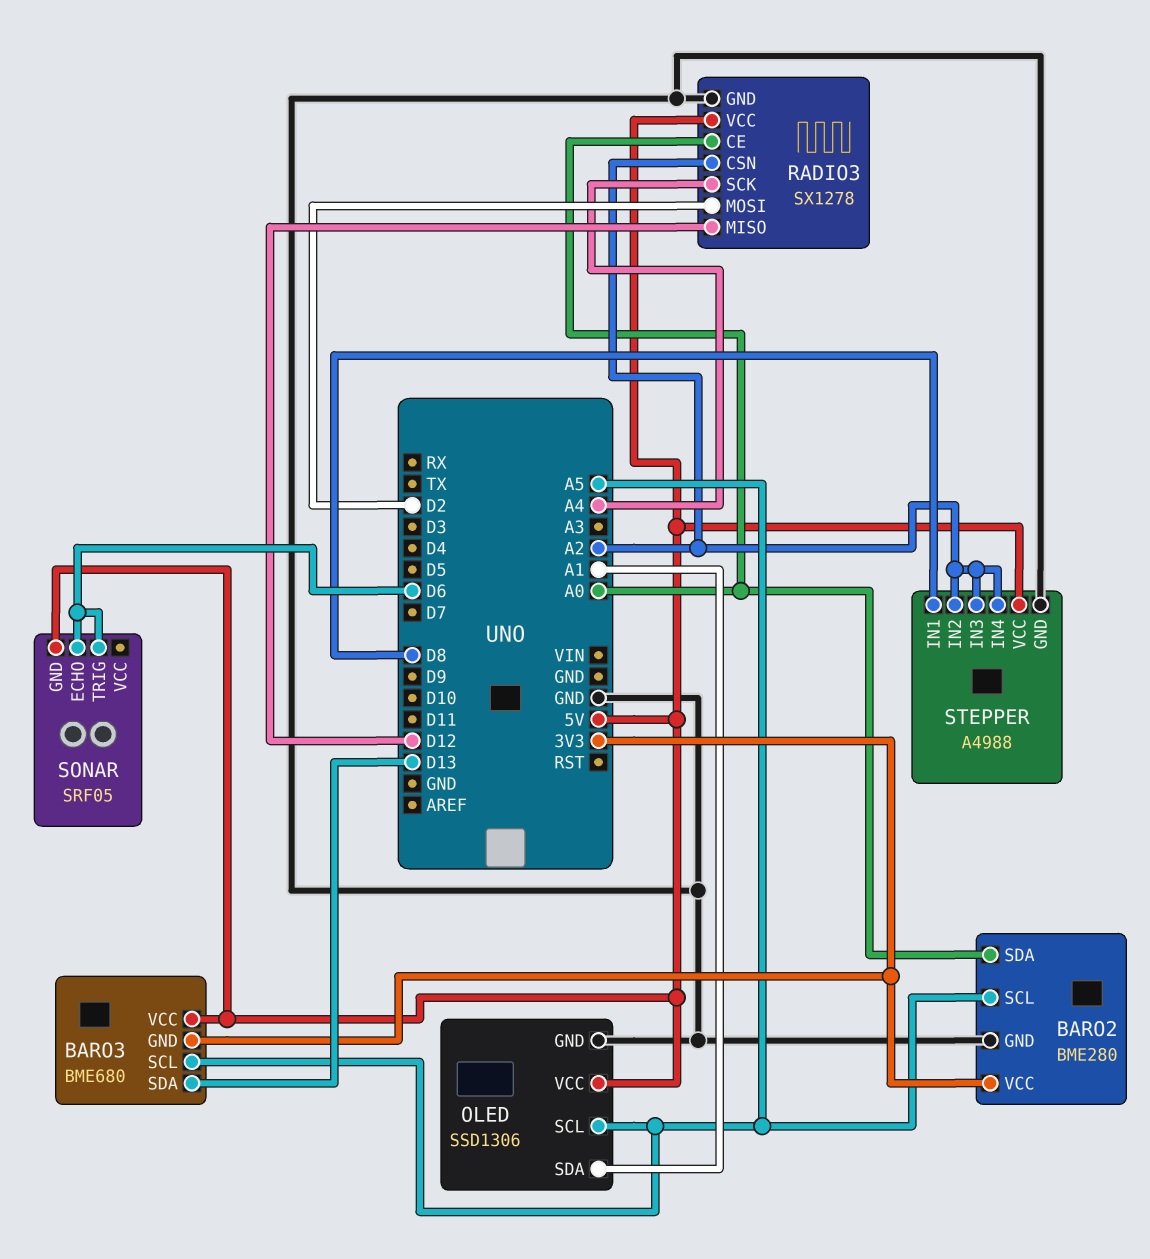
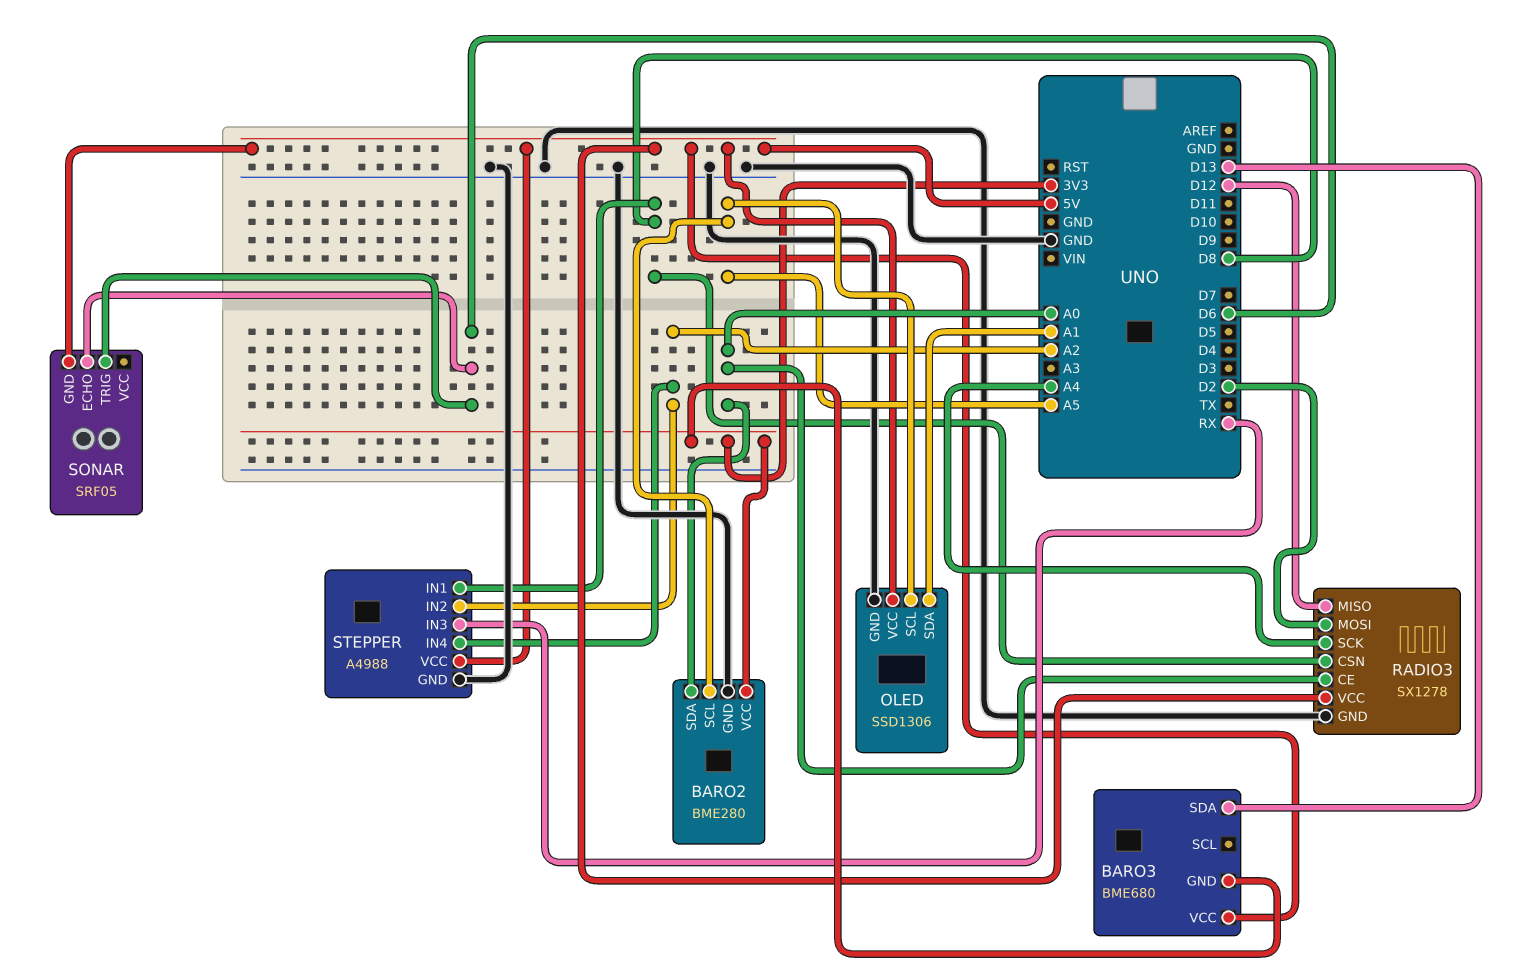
BARO3 pin SCL: A5 -> none
RADIO3 pin CSN: A2 -> D8
STEPPER pin IN3: A2 -> RX

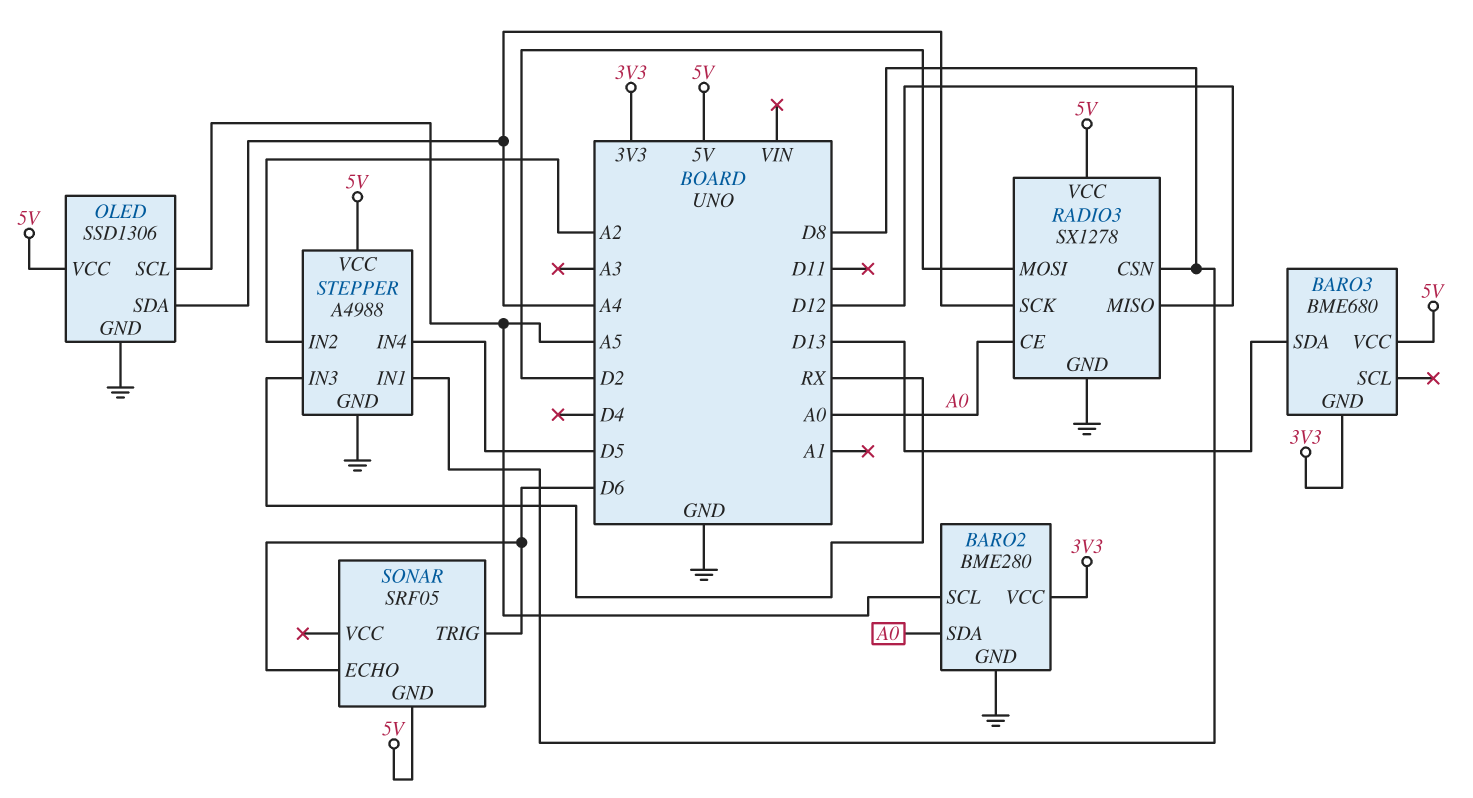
OLED pin SDA: A1 -> A4
STEPPER pin IN4: A2 -> D5

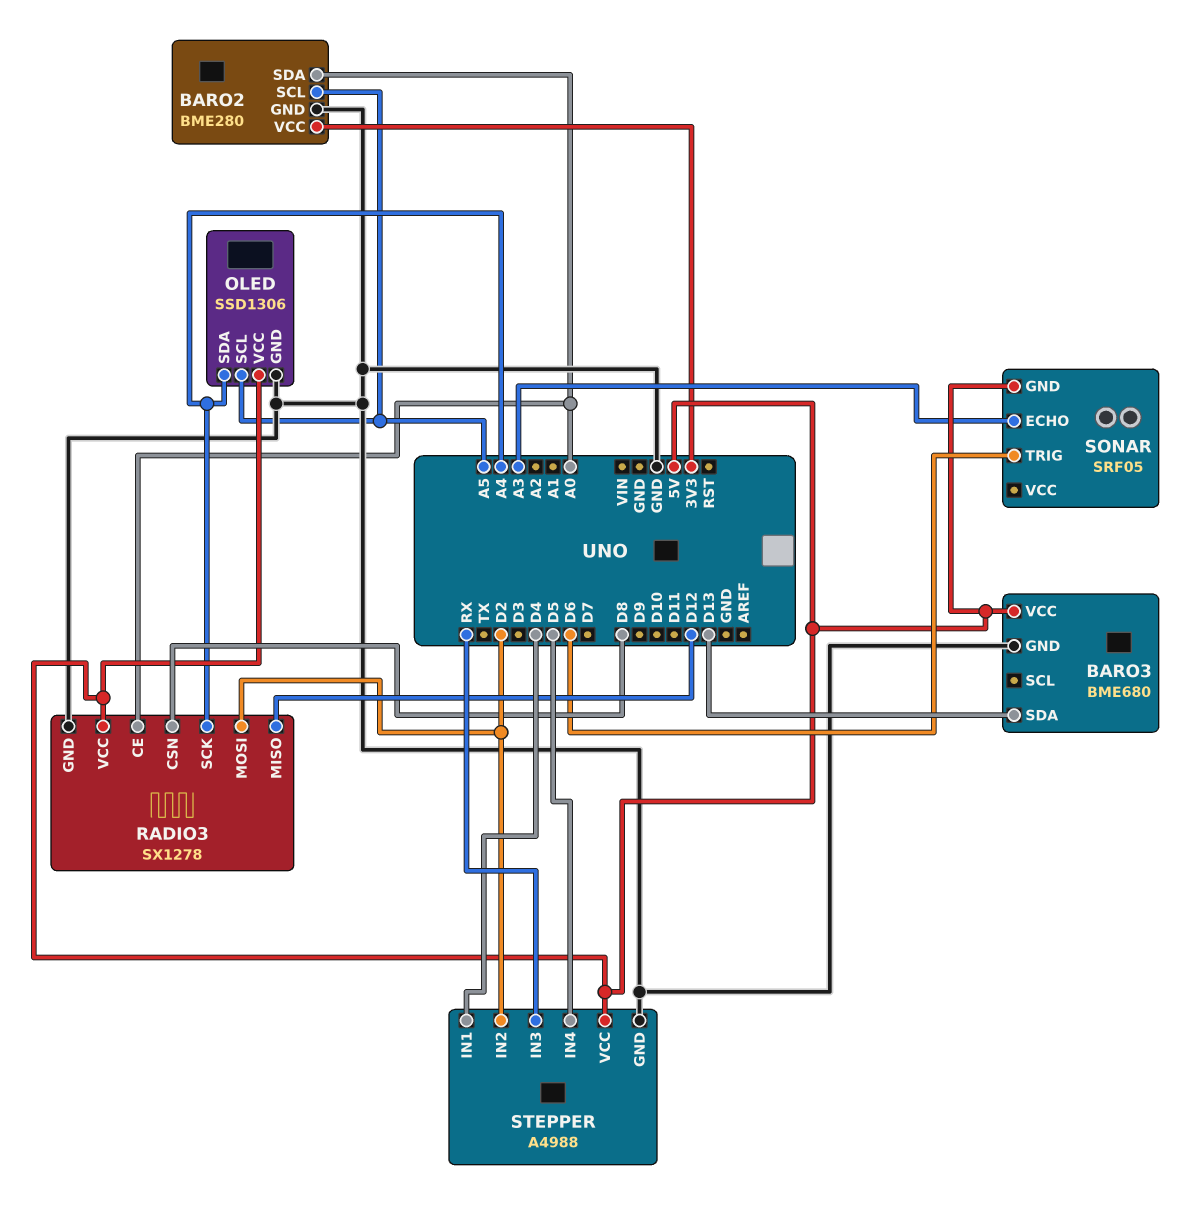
BARO3 pin GND: 3V3 -> GND
SONAR pin ECHO: D6 -> A3
STEPPER pin IN1: D8 -> D4
STEPPER pin IN2: A2 -> D2

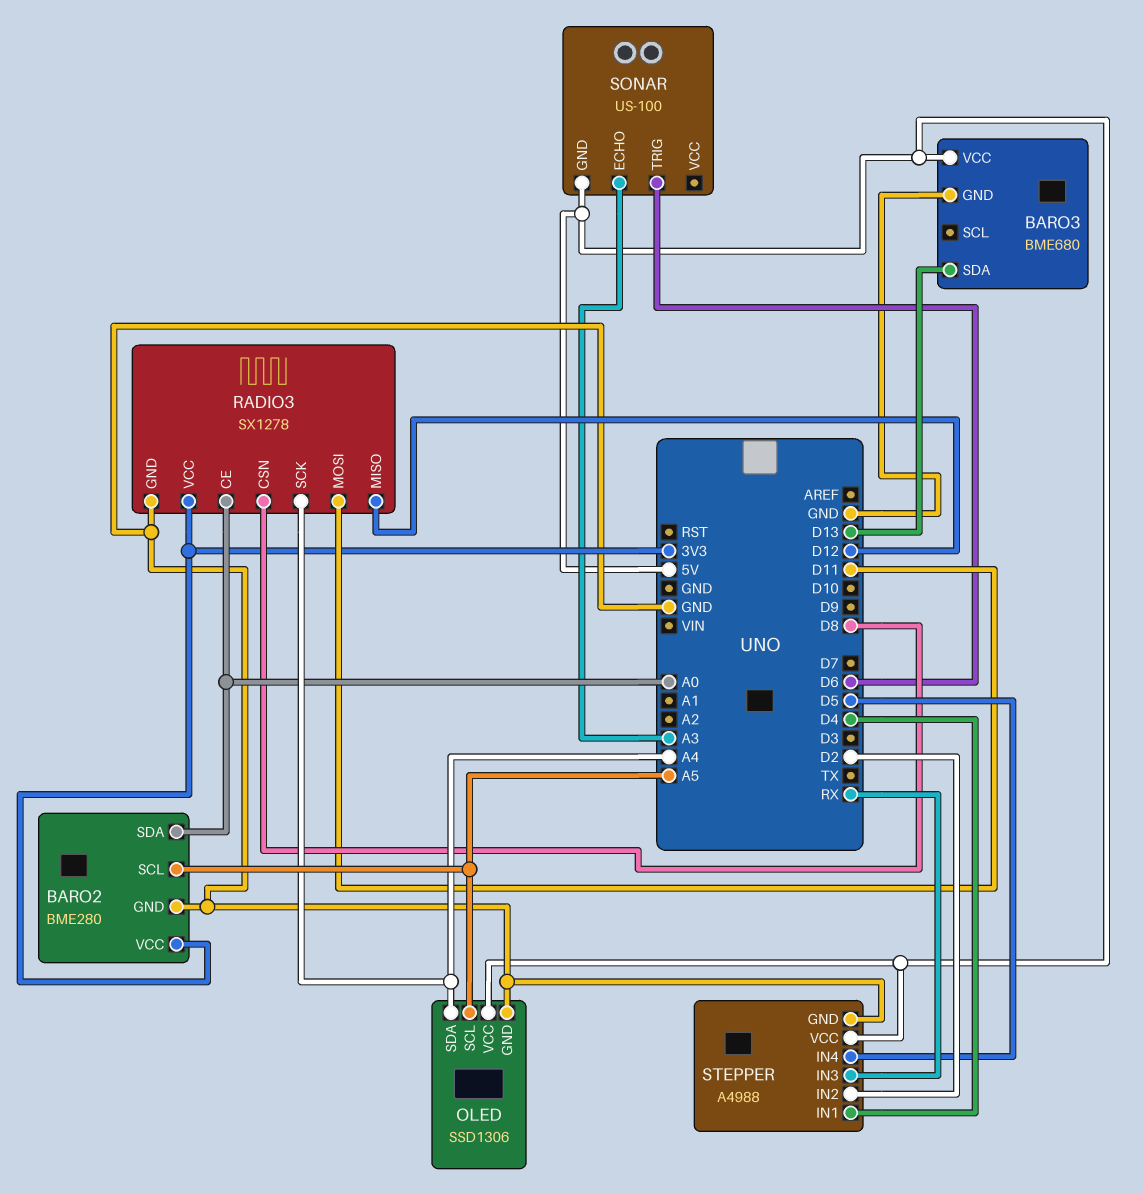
RADIO3 pin MOSI: D2 -> D11
RADIO3 pin VCC: 5V -> 3V3
SONAR: SRF05 -> US-100

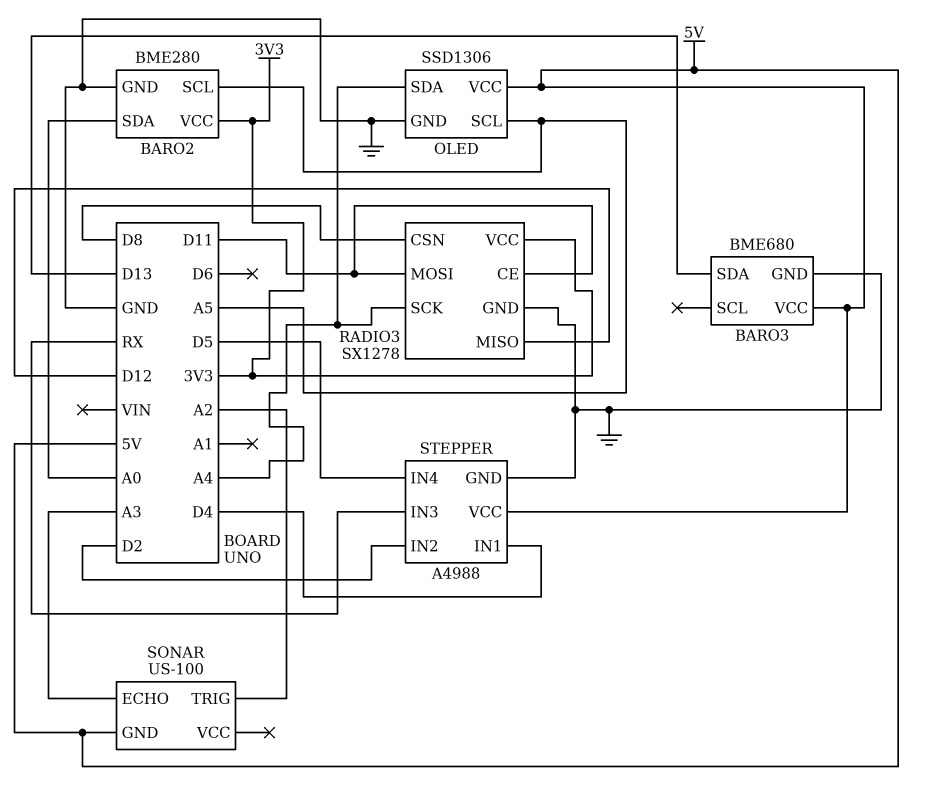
RADIO3 pin CE: A0 -> D11
SONAR pin TRIG: D6 -> A2

